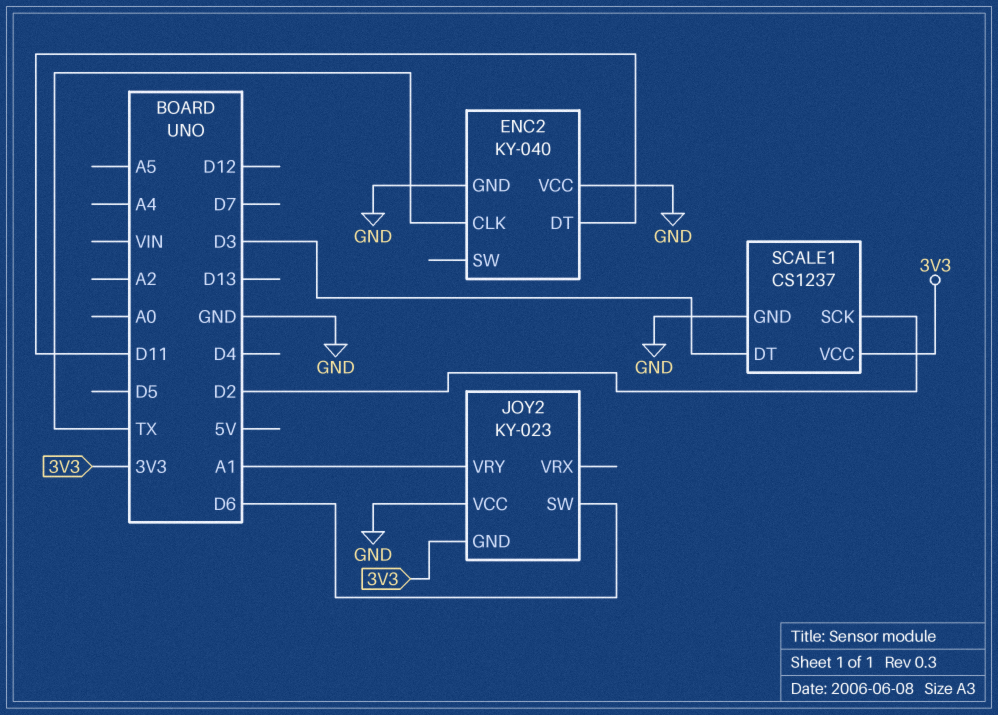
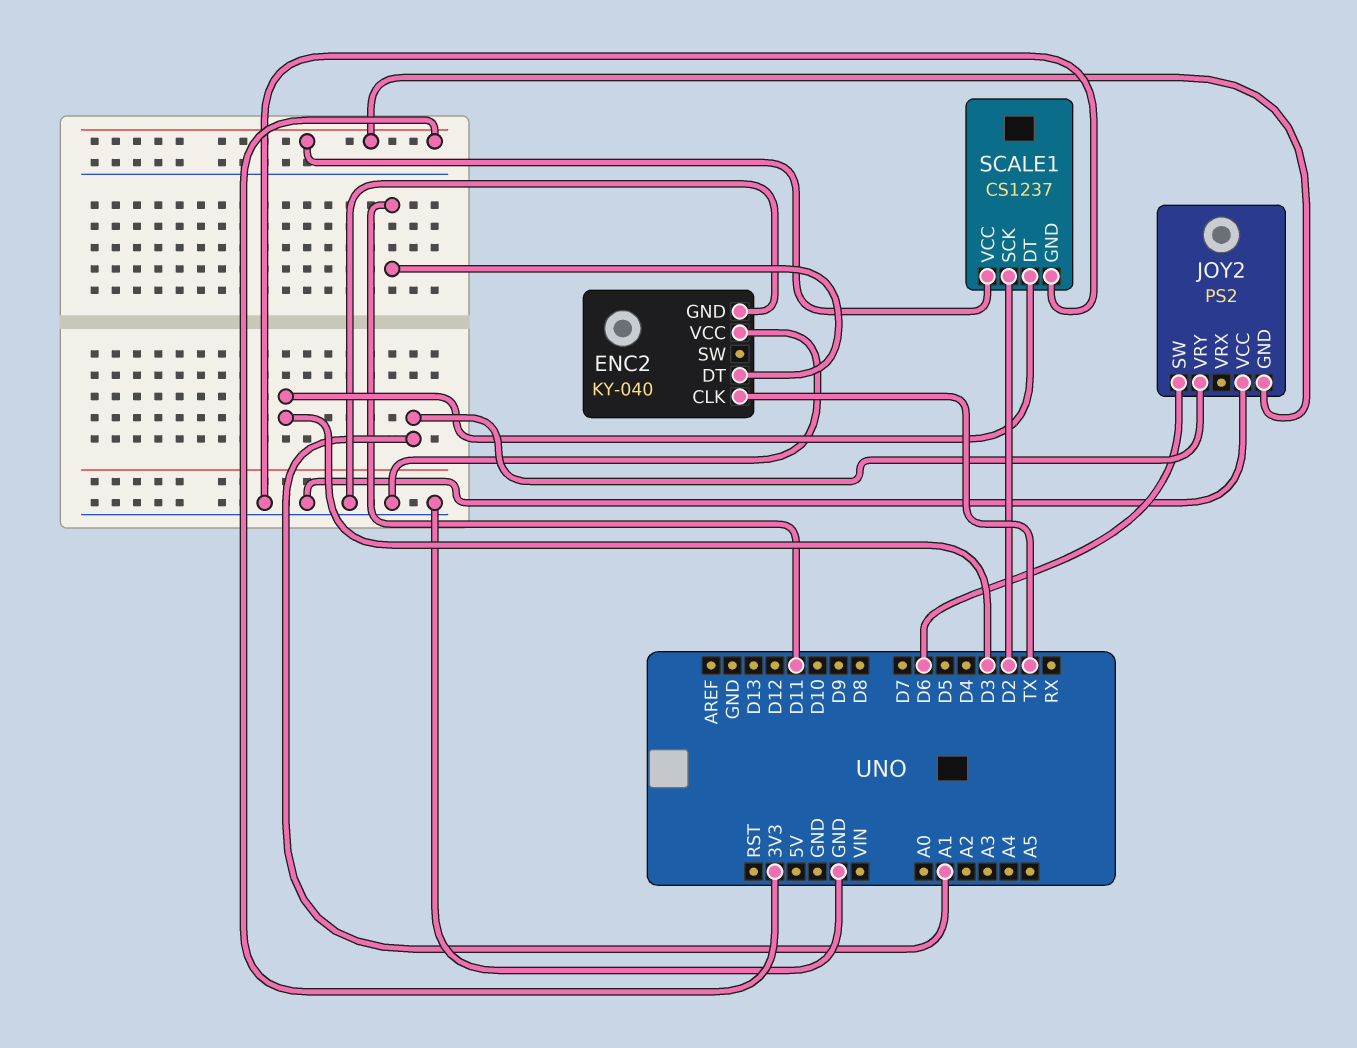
JOY2: KY-023 -> PS2

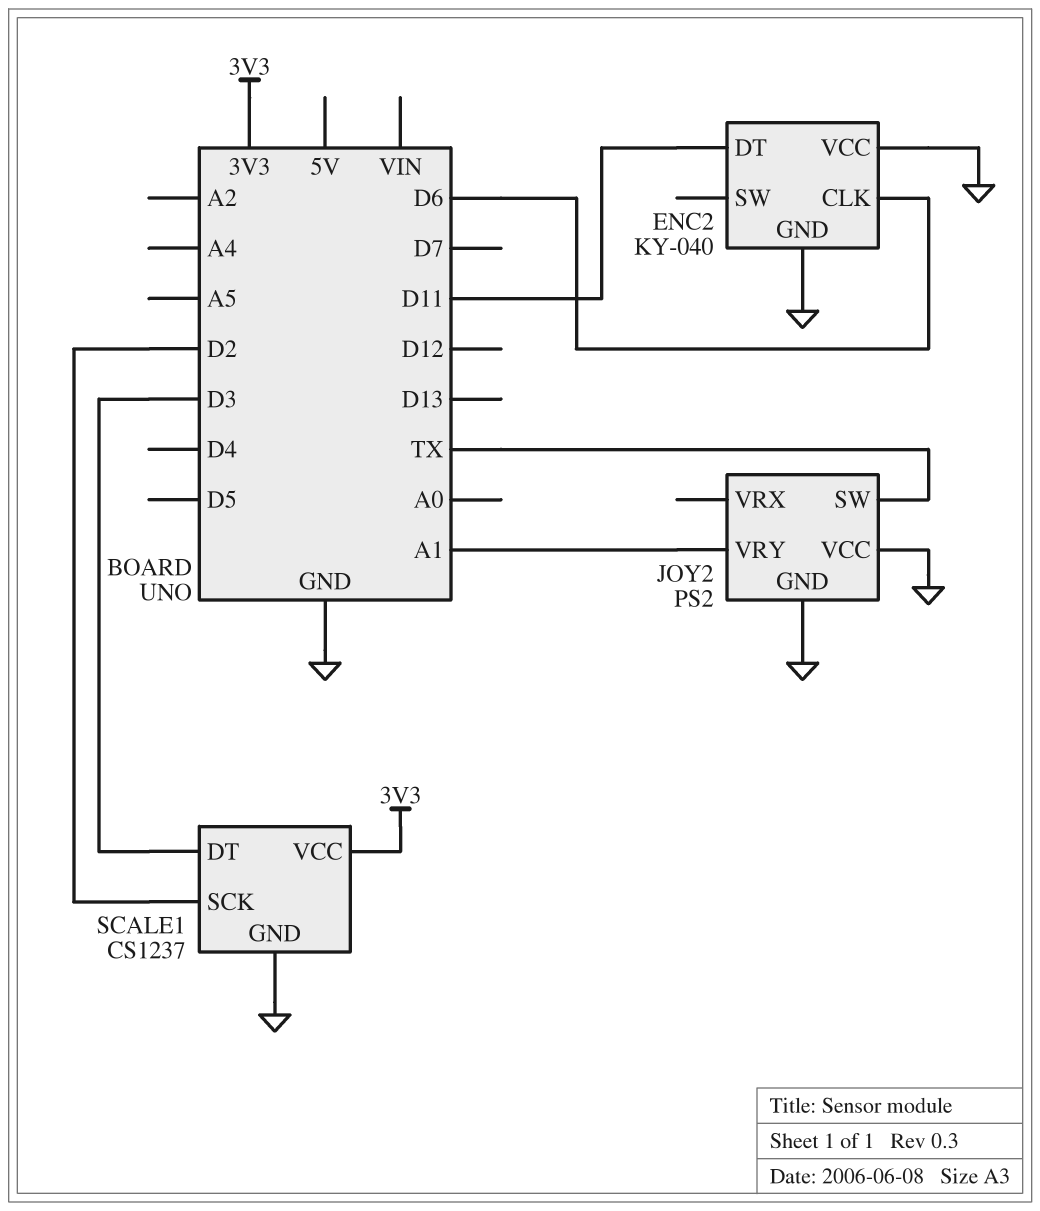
ENC2 pin CLK: TX -> D6
JOY2 pin GND: 3V3 -> GND
JOY2 pin SW: D6 -> TX

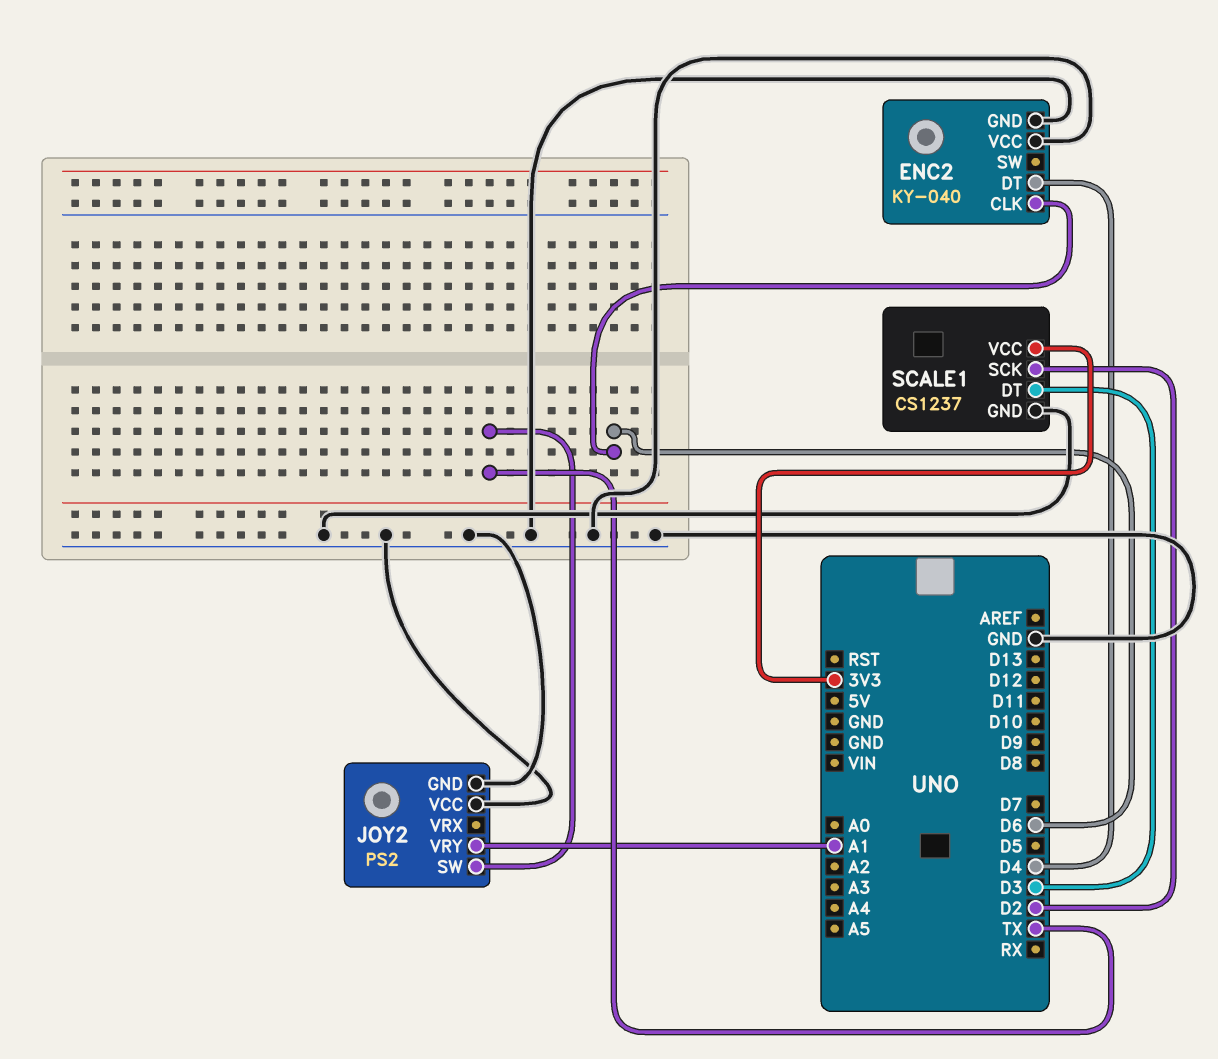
ENC2 pin DT: D11 -> D4

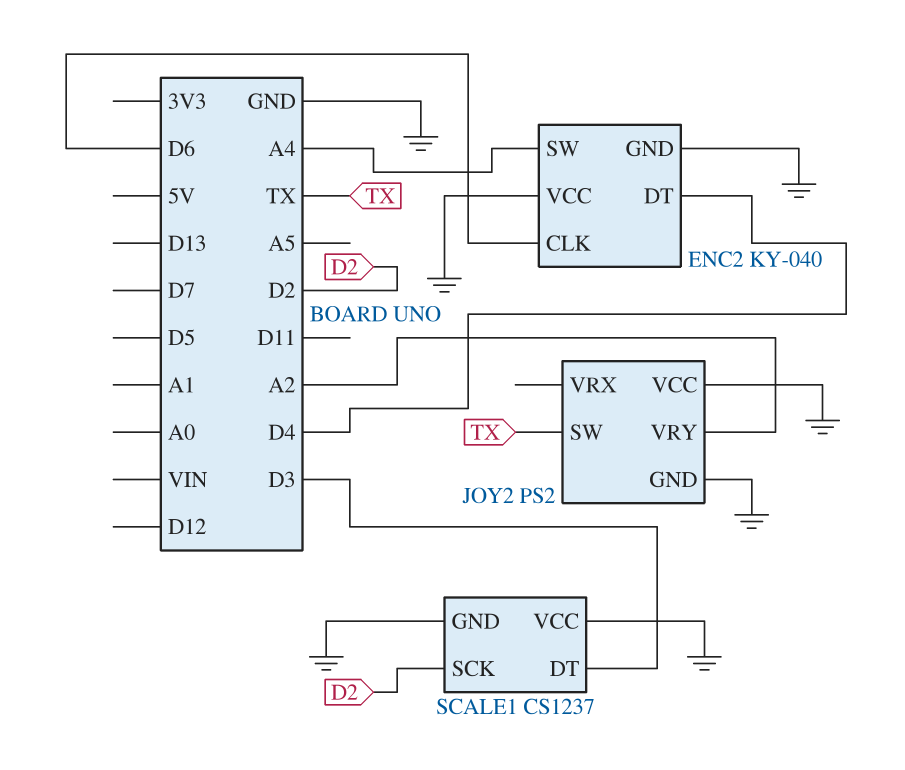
ENC2 pin SW: none -> A4
JOY2 pin VRY: A1 -> A2
SCALE1 pin VCC: 3V3 -> GND

